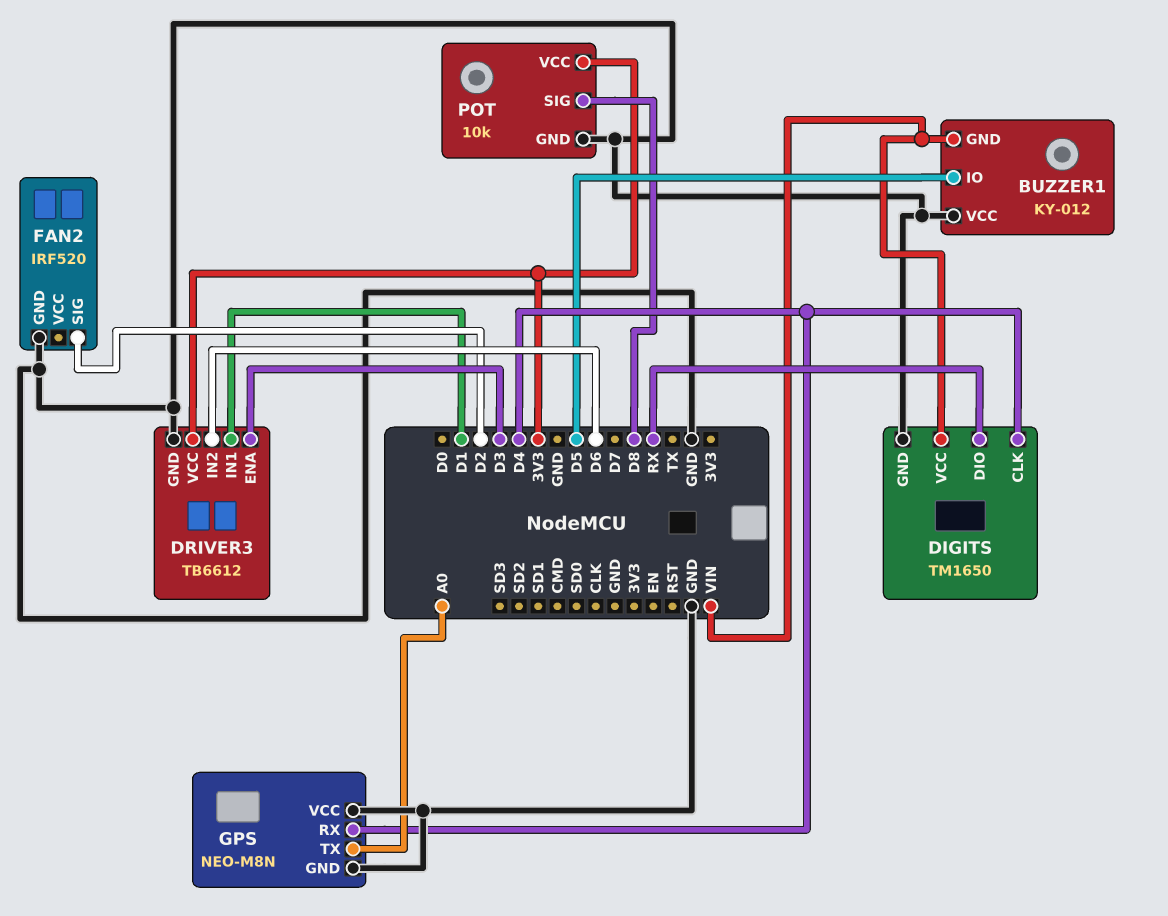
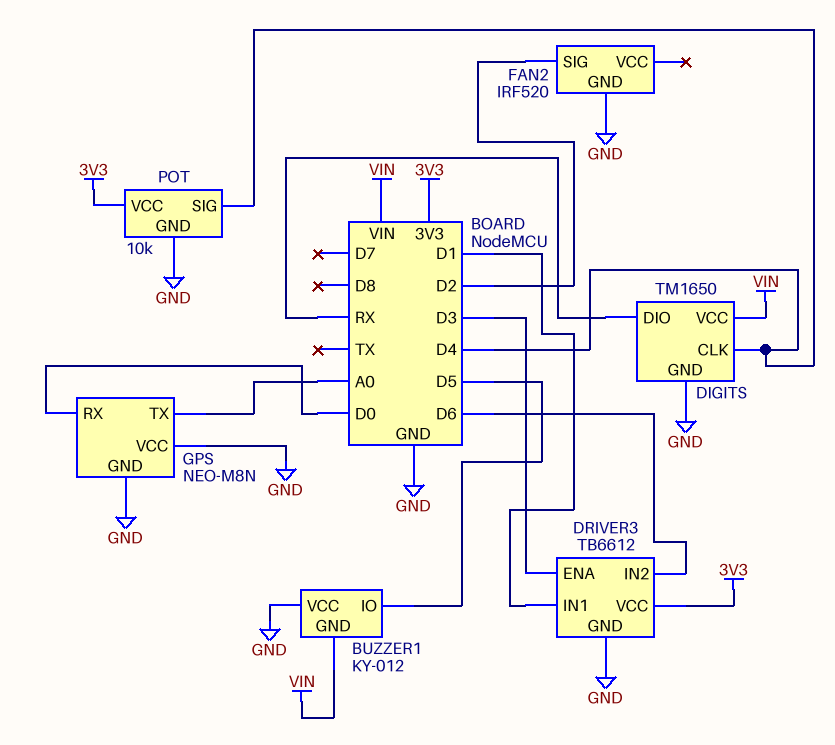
GPS pin RX: D4 -> D0
POT pin SIG: D8 -> D4

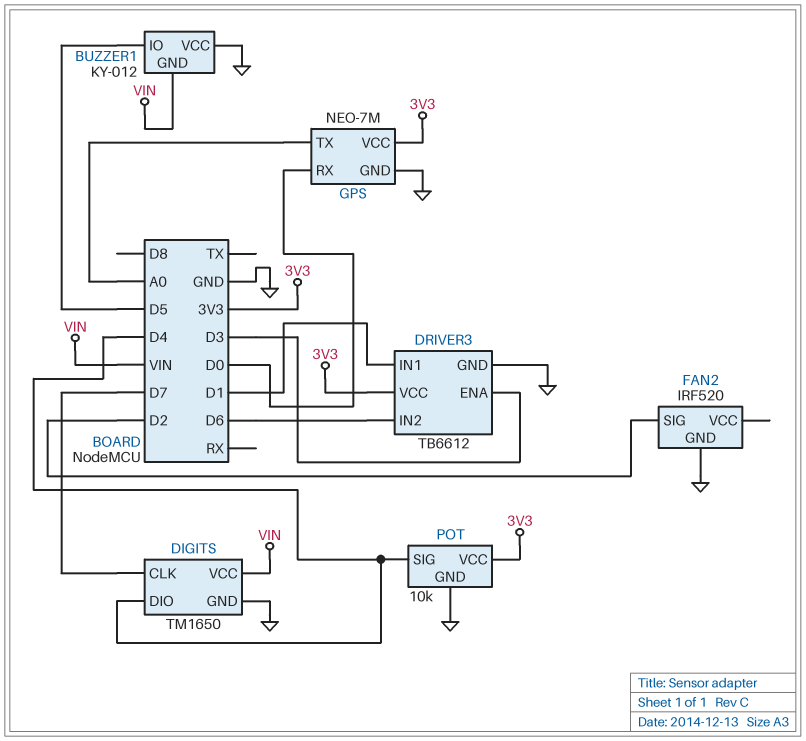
DIGITS pin CLK: D4 -> D7
DIGITS pin DIO: RX -> D4
GPS: NEO-M8N -> NEO-7M
GPS pin VCC: GND -> 3V3

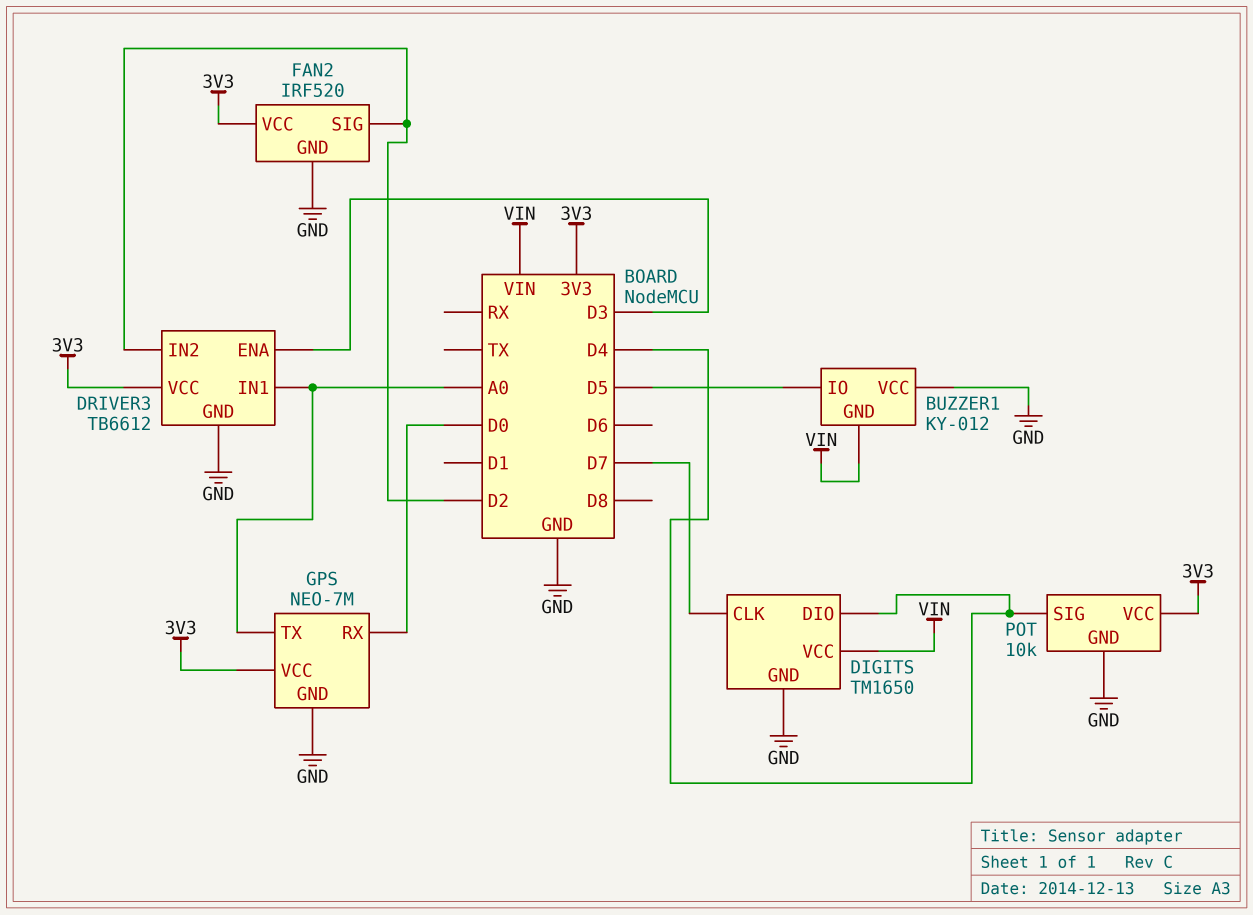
DRIVER3 pin IN1: D1 -> A0
DRIVER3 pin IN2: D6 -> D2
FAN2 pin VCC: none -> 3V3

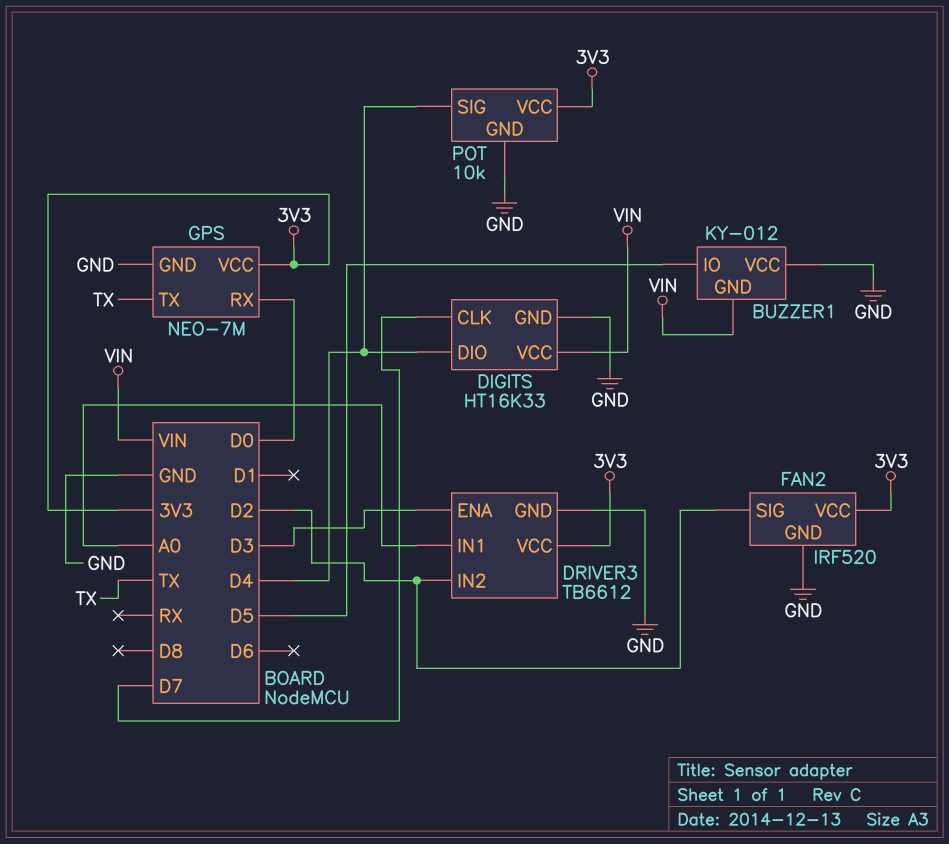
DIGITS: TM1650 -> HT16K33
GPS pin TX: A0 -> TX

